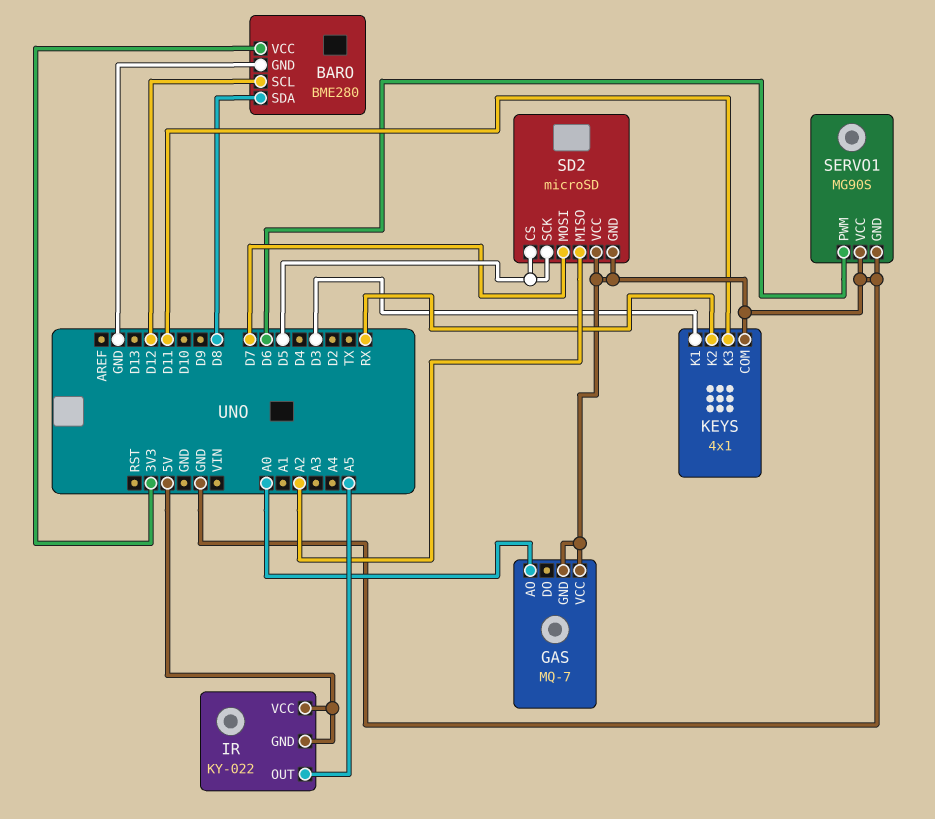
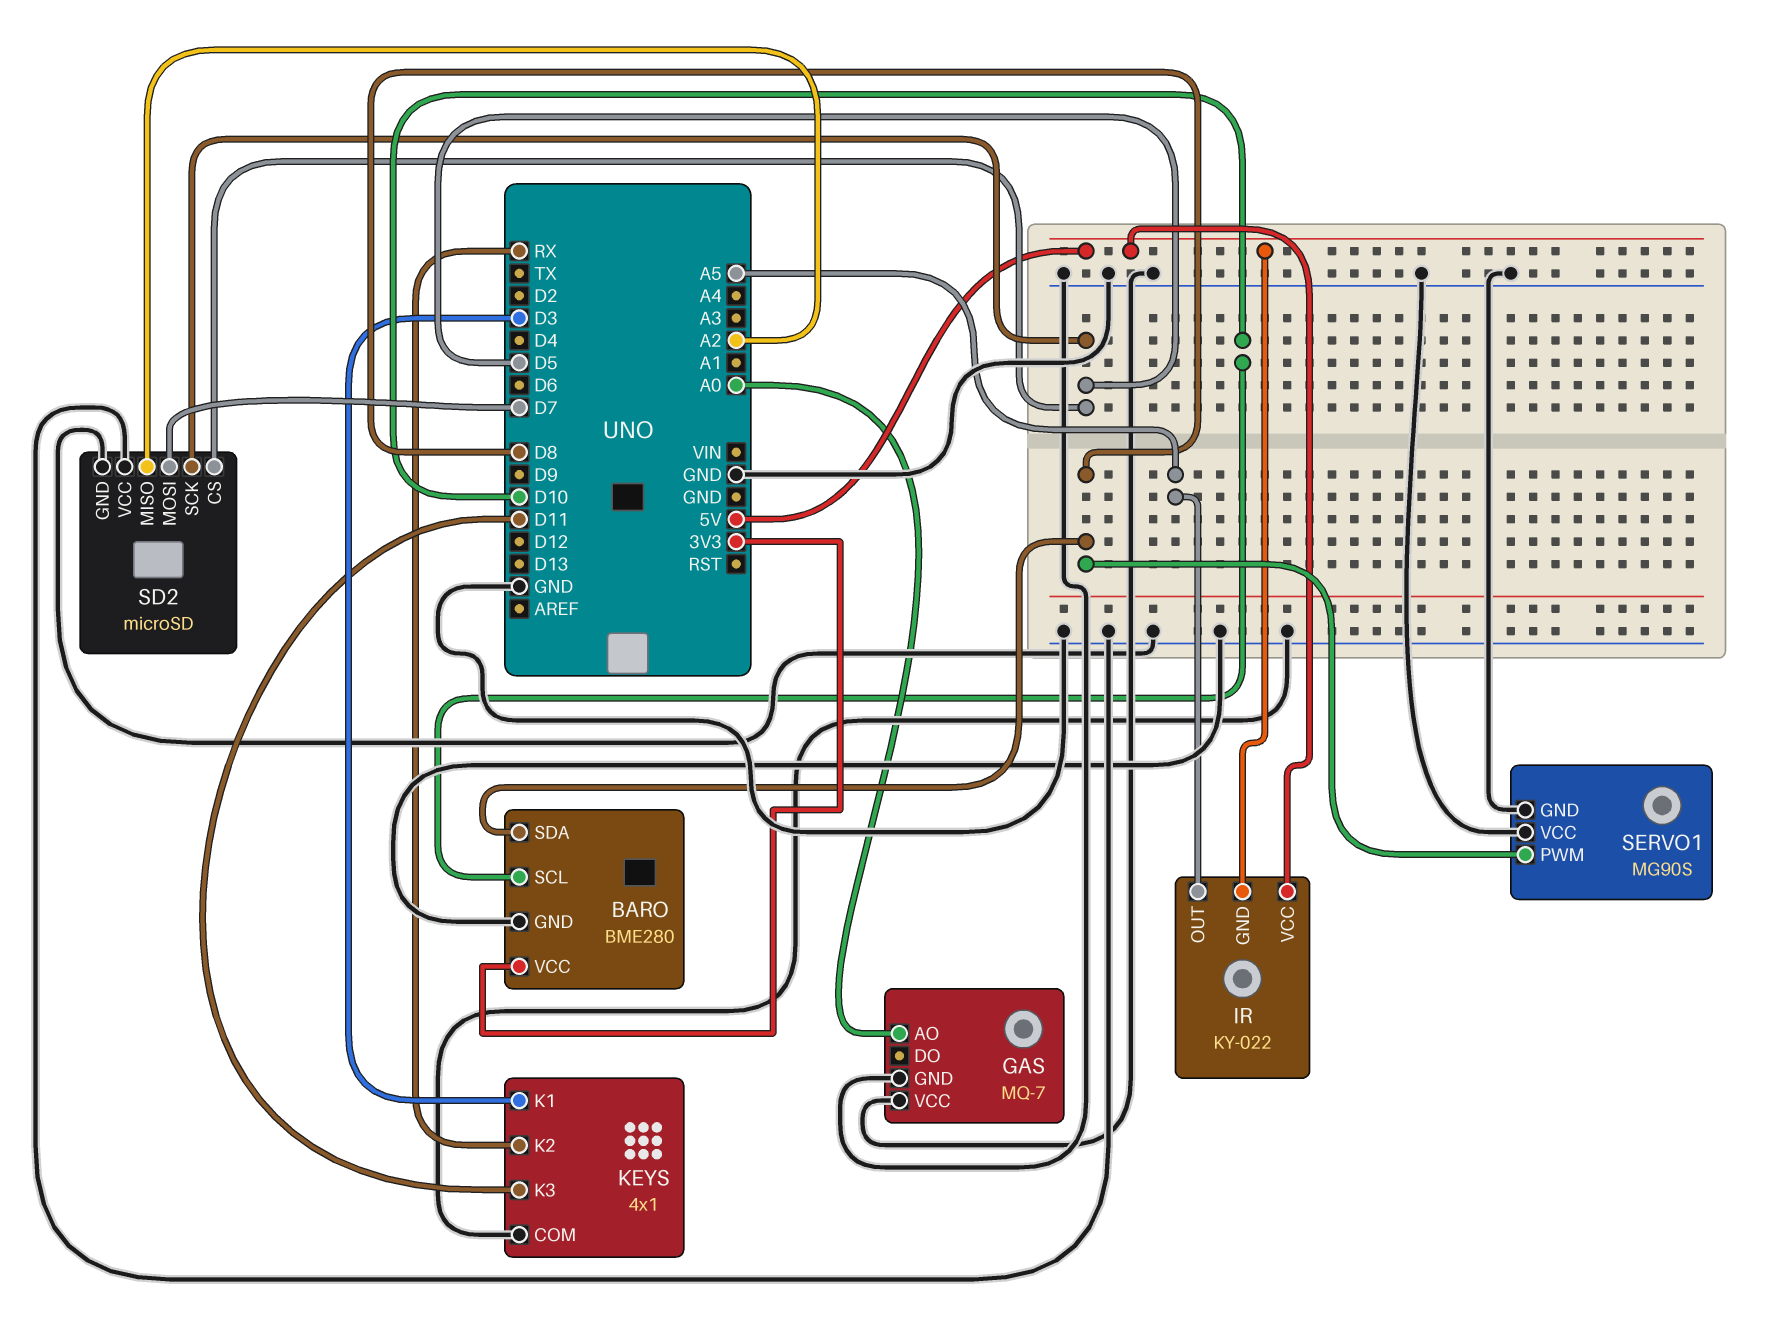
BARO pin SCL: D12 -> D10
SERVO1 pin PWM: D6 -> D8

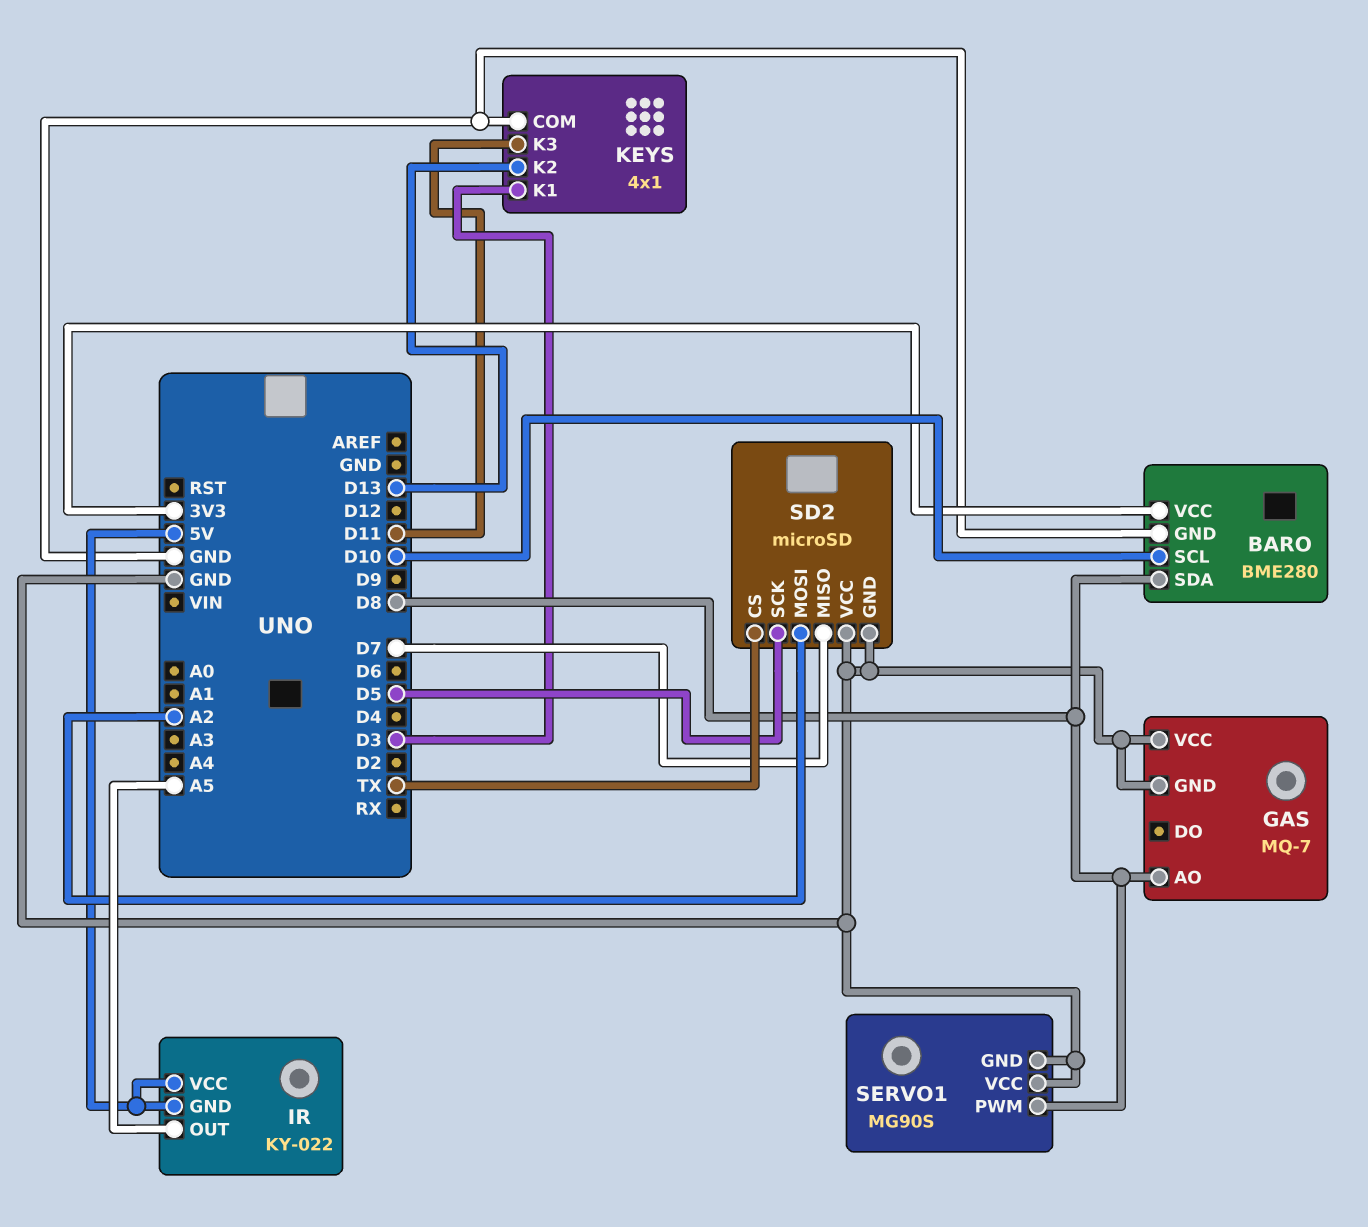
GAS pin AO: A0 -> D8
KEYS pin K2: RX -> D13
SD2 pin CS: D5 -> TX
SD2 pin MISO: A2 -> D7
SD2 pin MOSI: D7 -> A2

